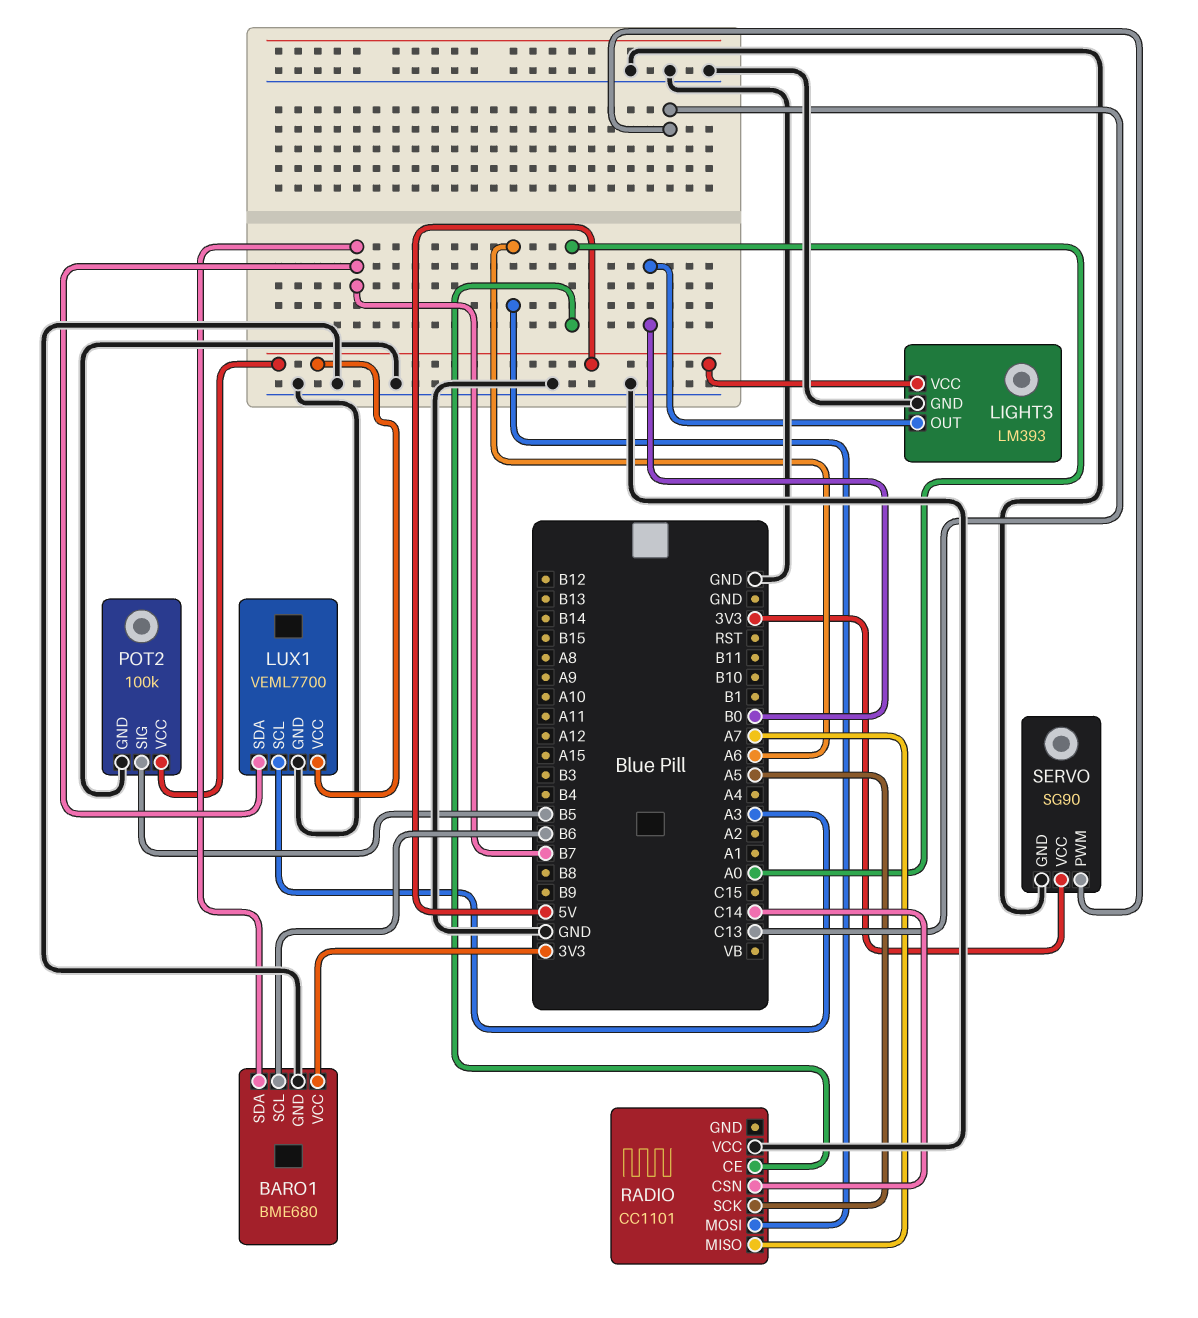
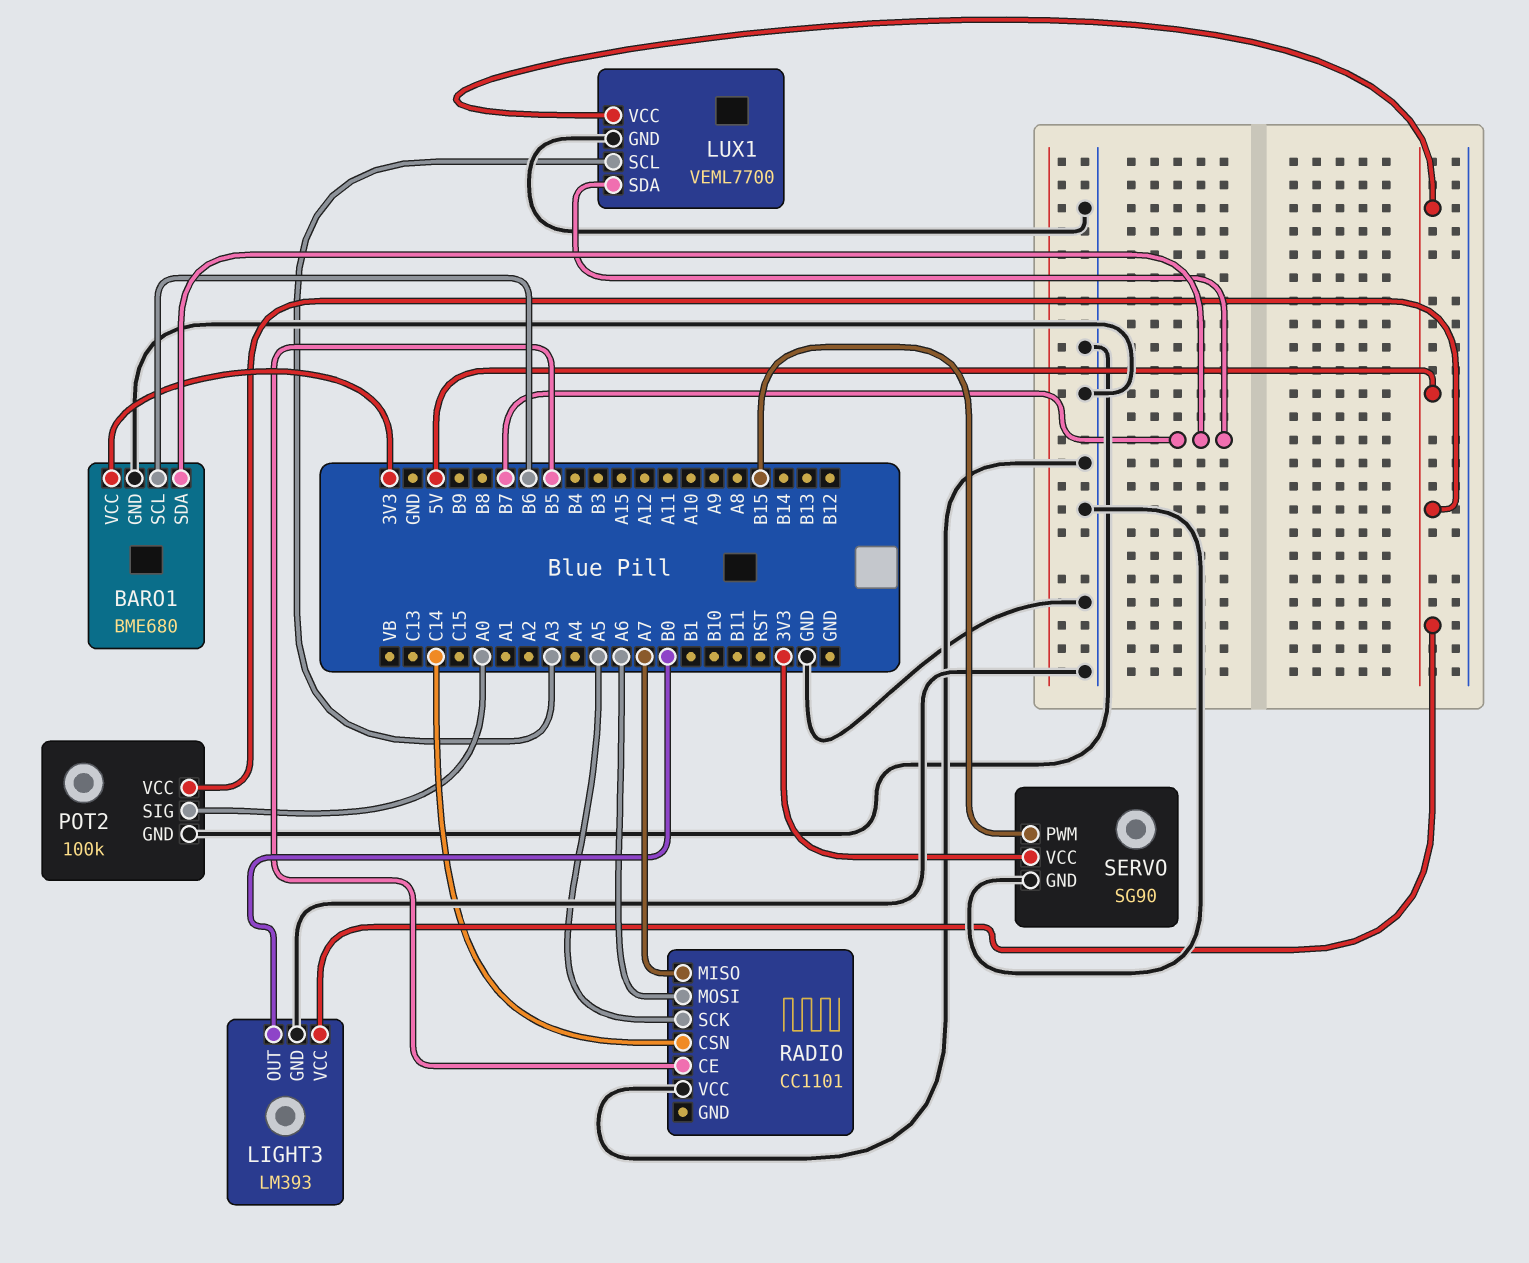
POT2 pin SIG: B5 -> A0
RADIO pin CE: A0 -> B5
SERVO pin PWM: C13 -> B15

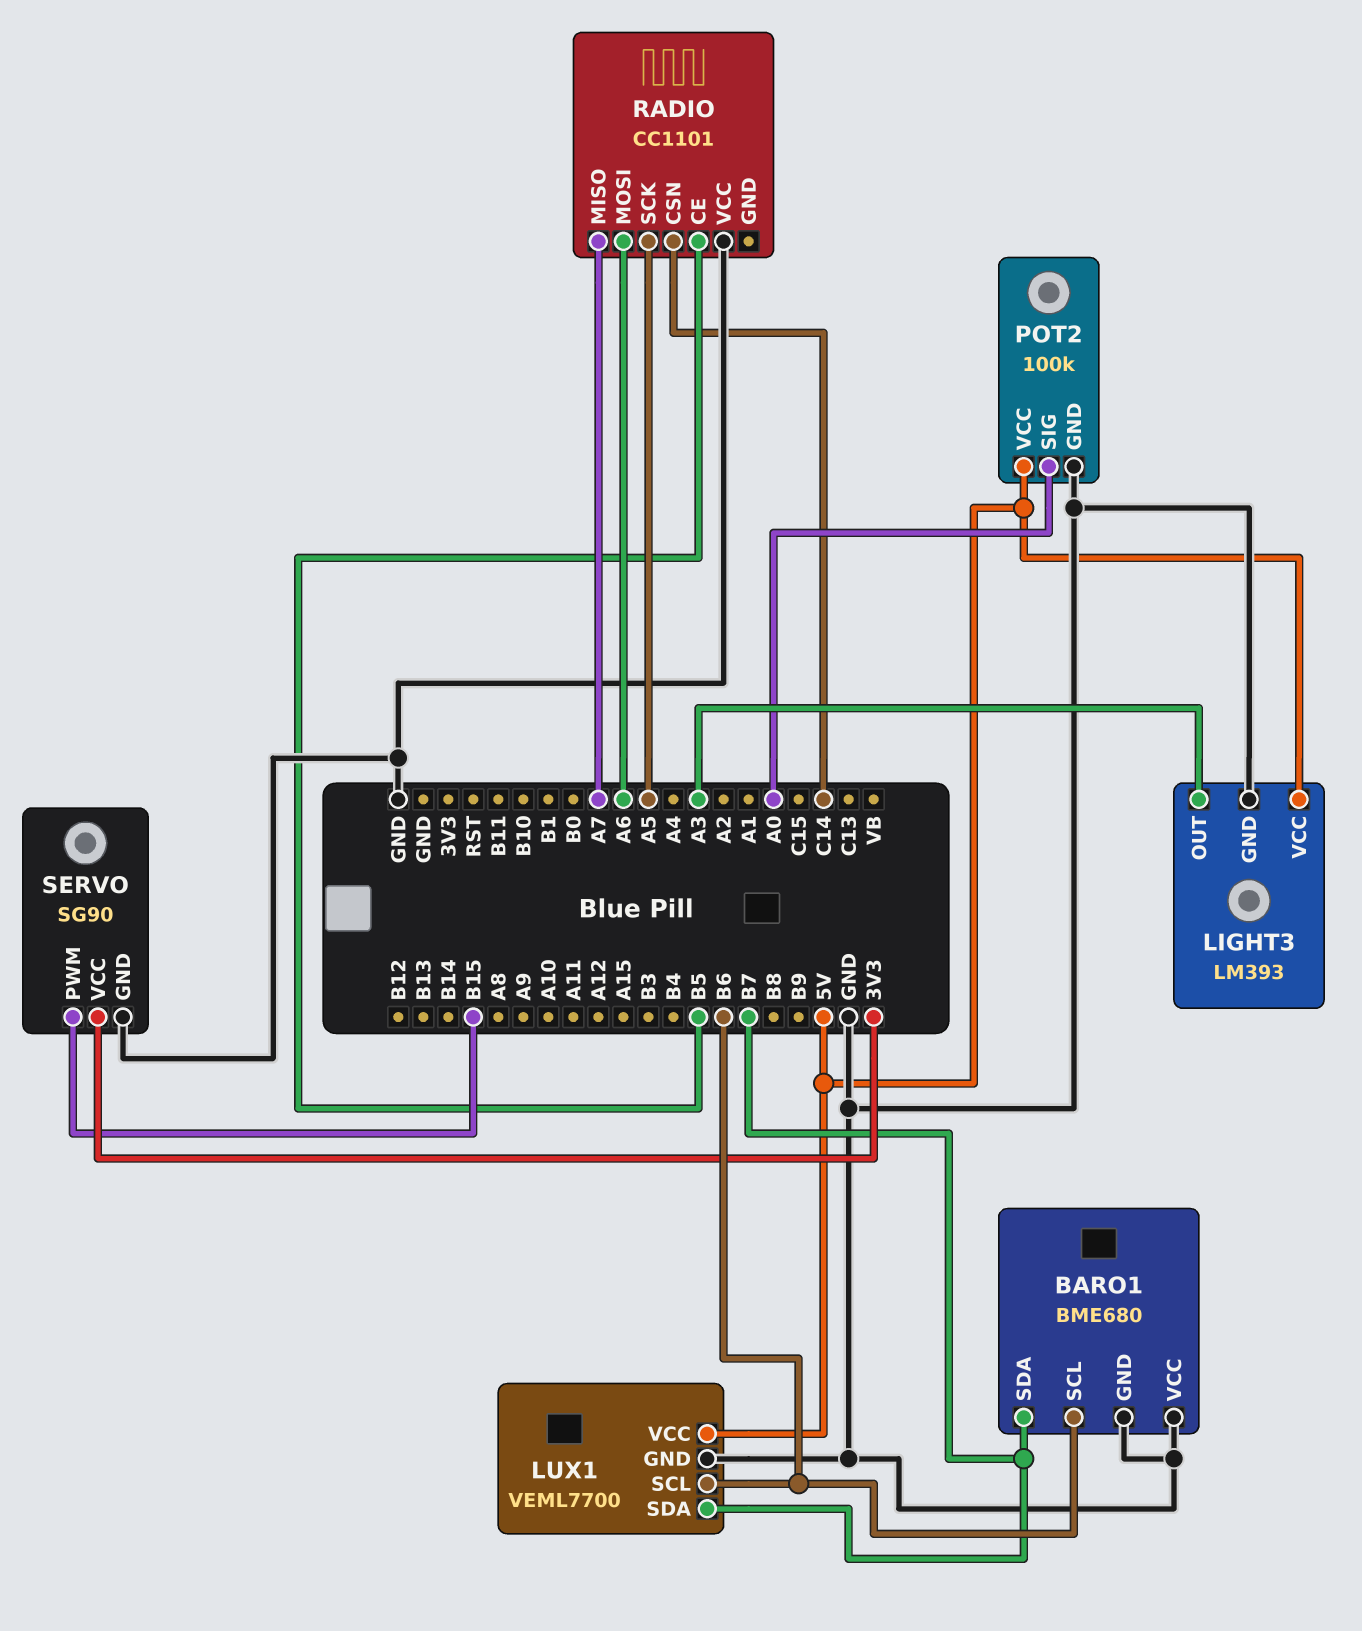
BARO1 pin VCC: 3V3 -> GND
LIGHT3 pin OUT: B0 -> A3
LUX1 pin SCL: A3 -> B6

